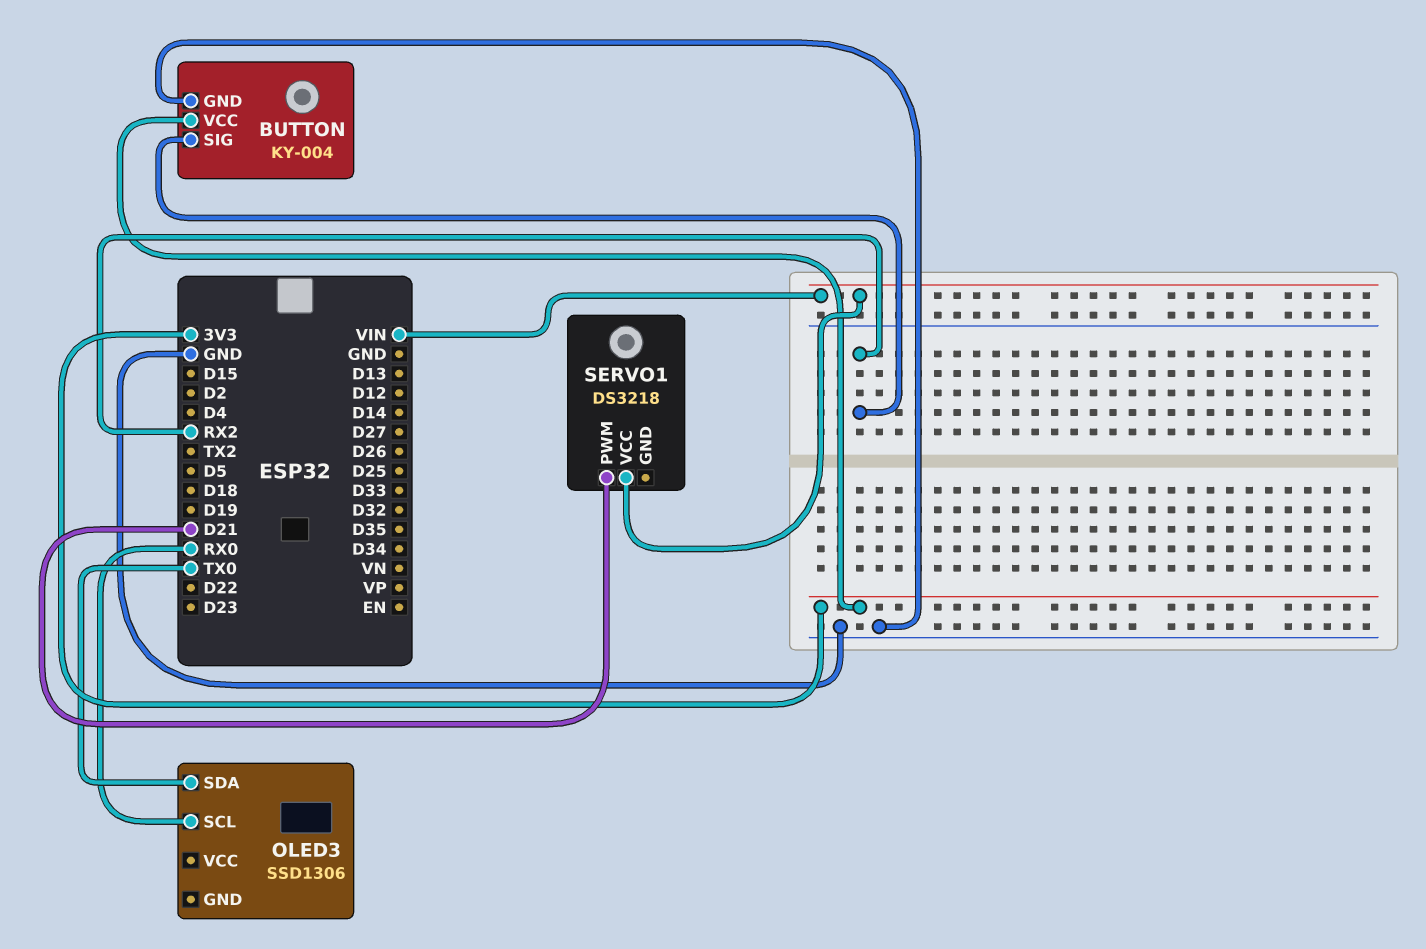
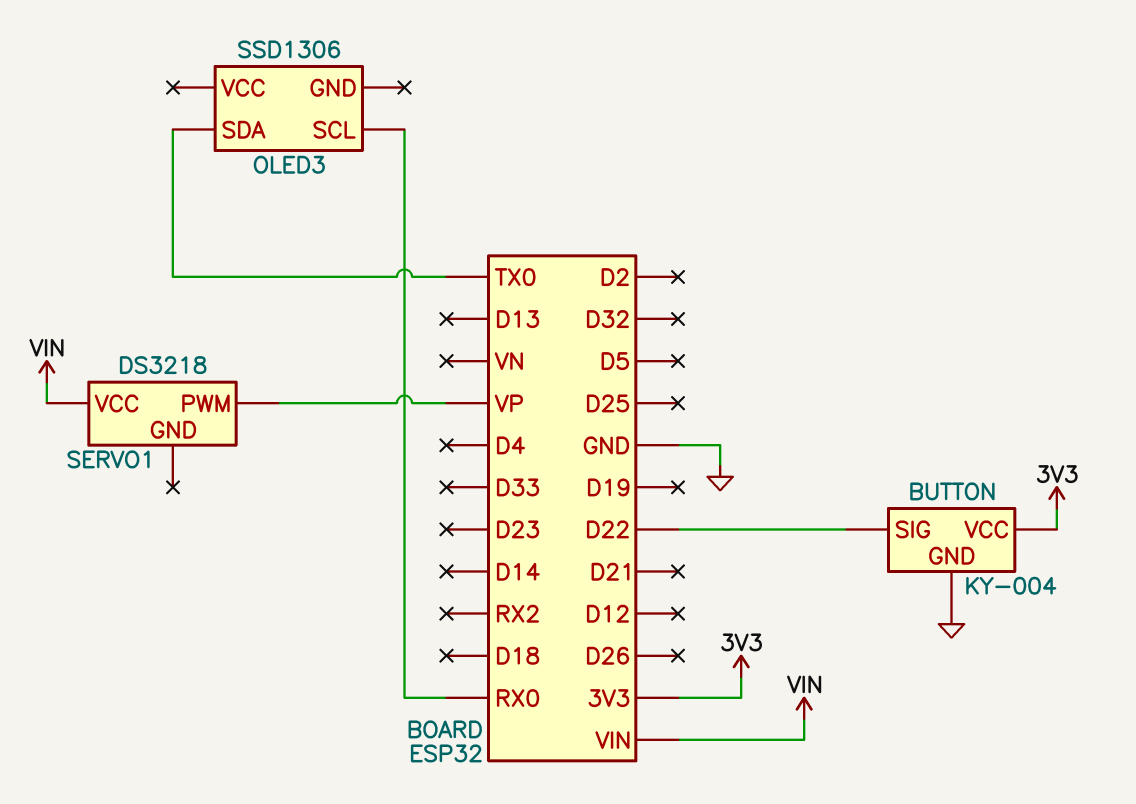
BUTTON pin SIG: RX2 -> D22
SERVO1 pin PWM: D21 -> VP

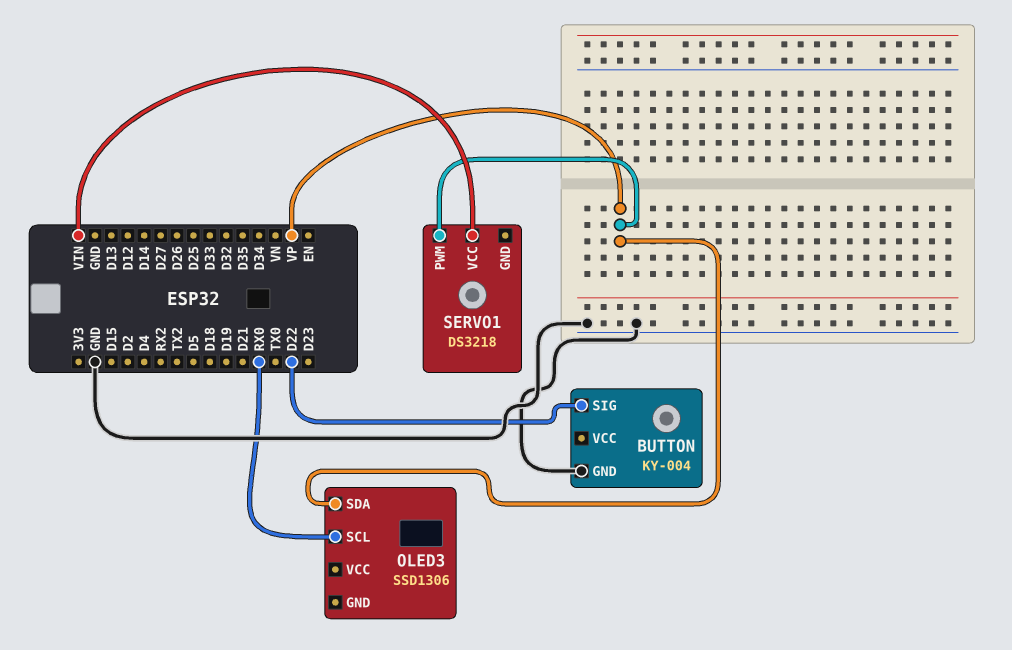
BUTTON pin VCC: 3V3 -> none
OLED3 pin SDA: TX0 -> VP

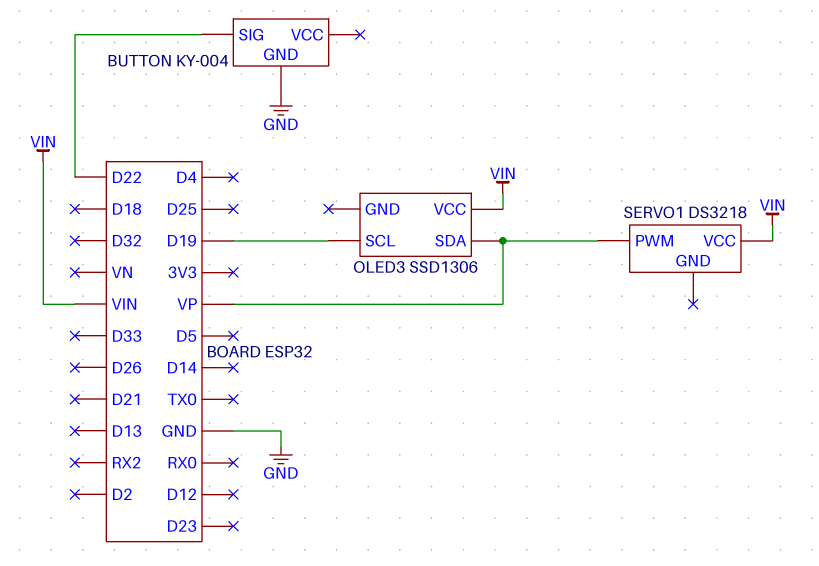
OLED3 pin SCL: RX0 -> D19
OLED3 pin VCC: none -> VIN

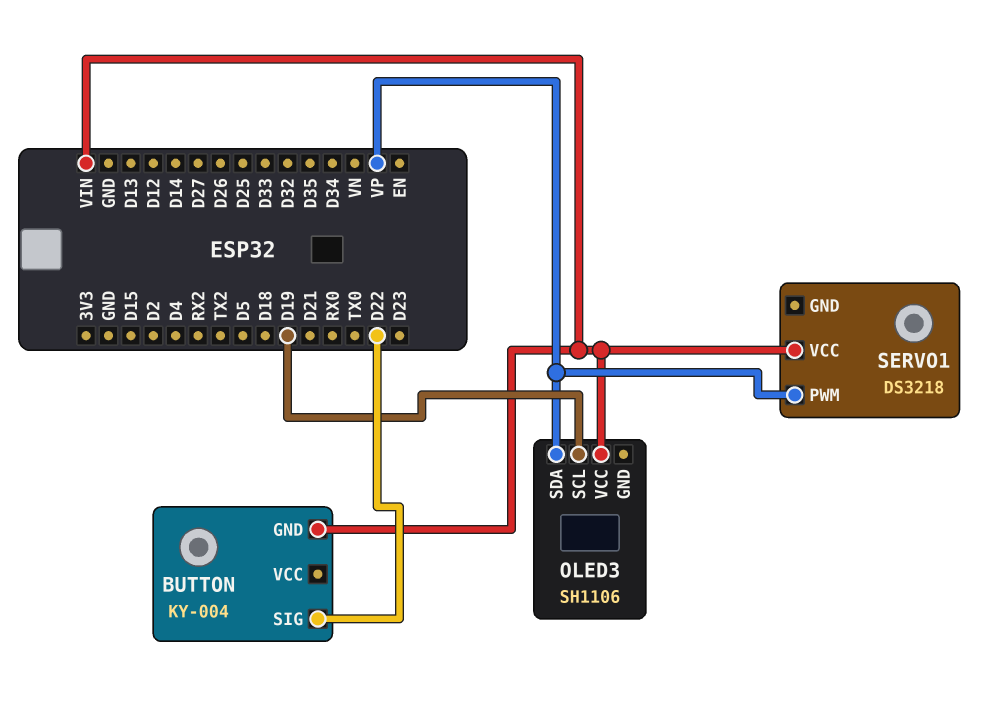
BUTTON pin GND: GND -> VIN
OLED3: SSD1306 -> SH1106

